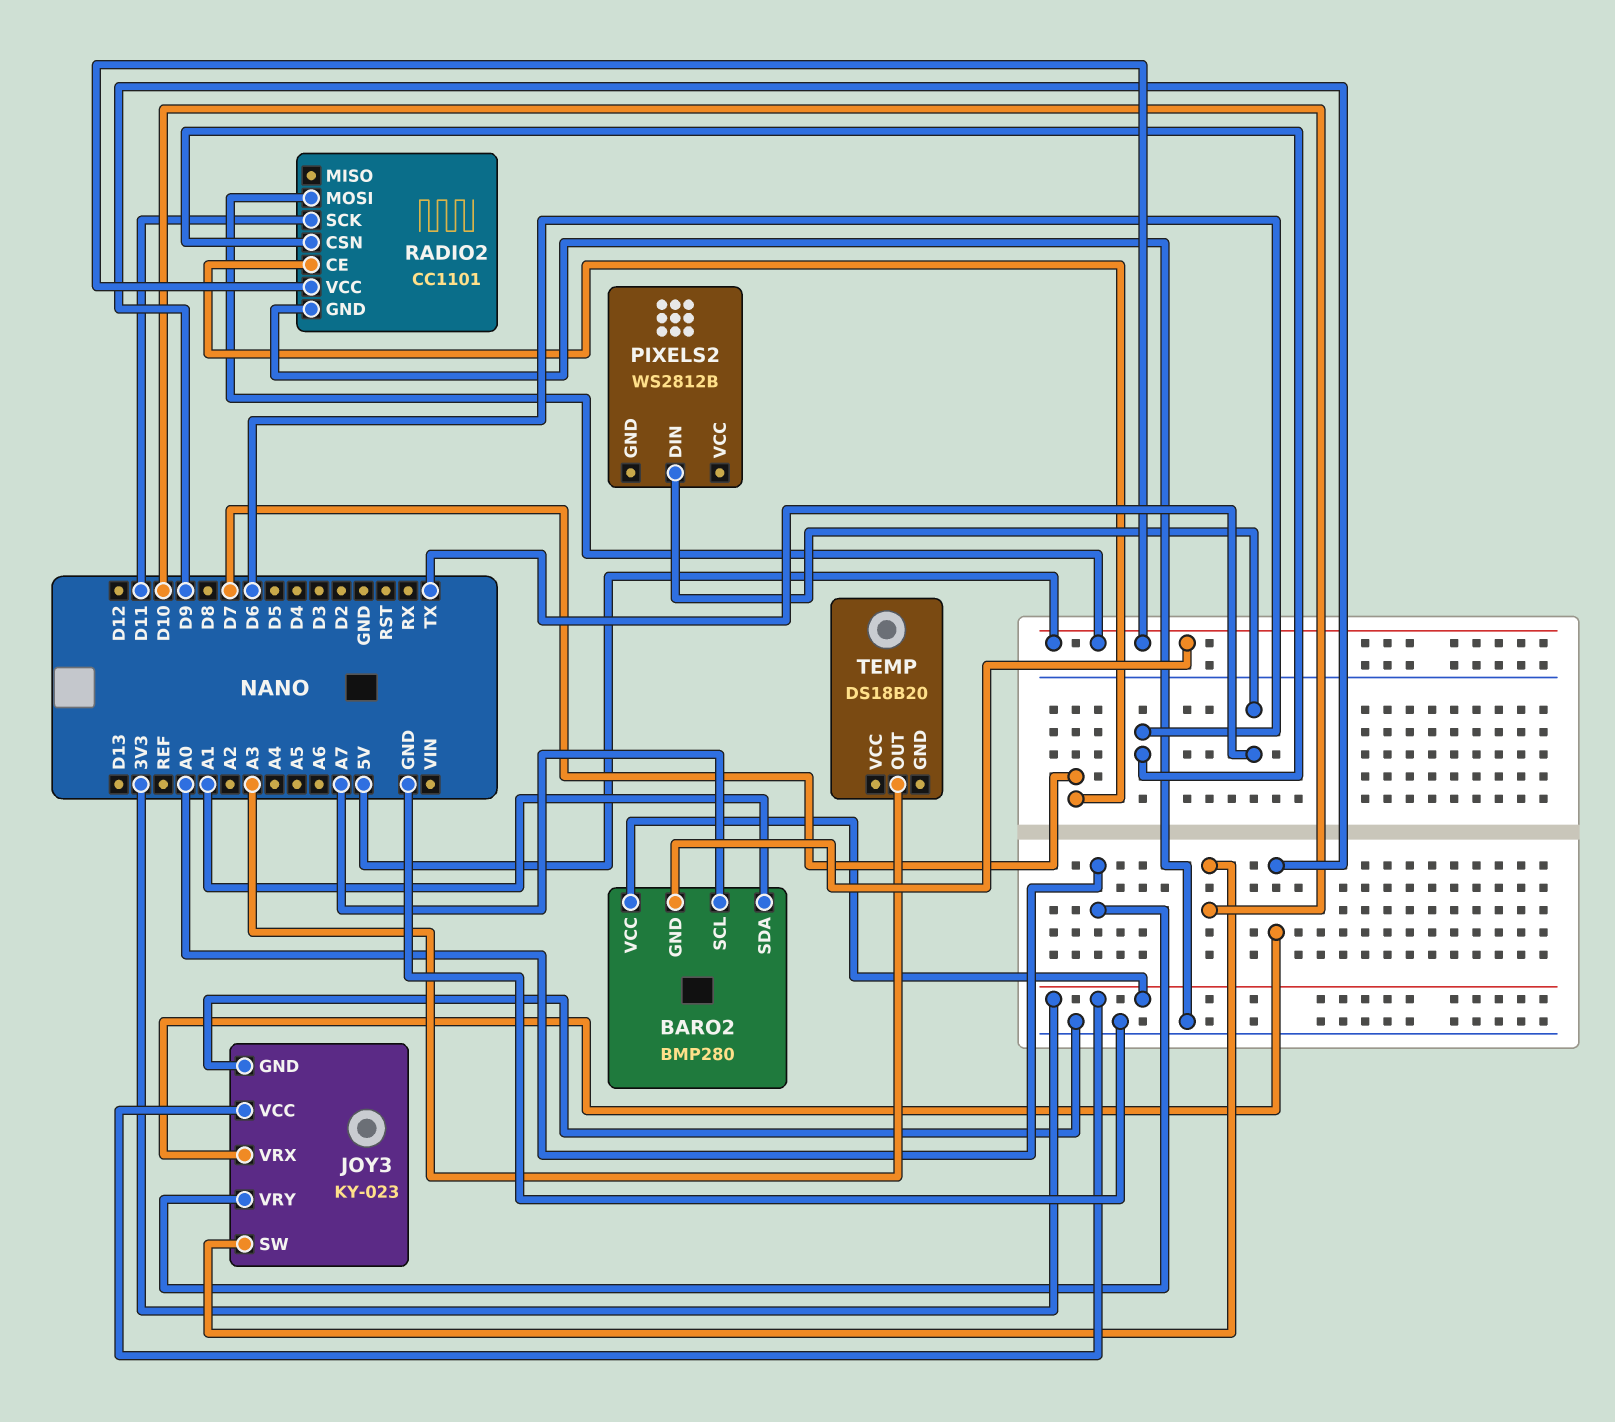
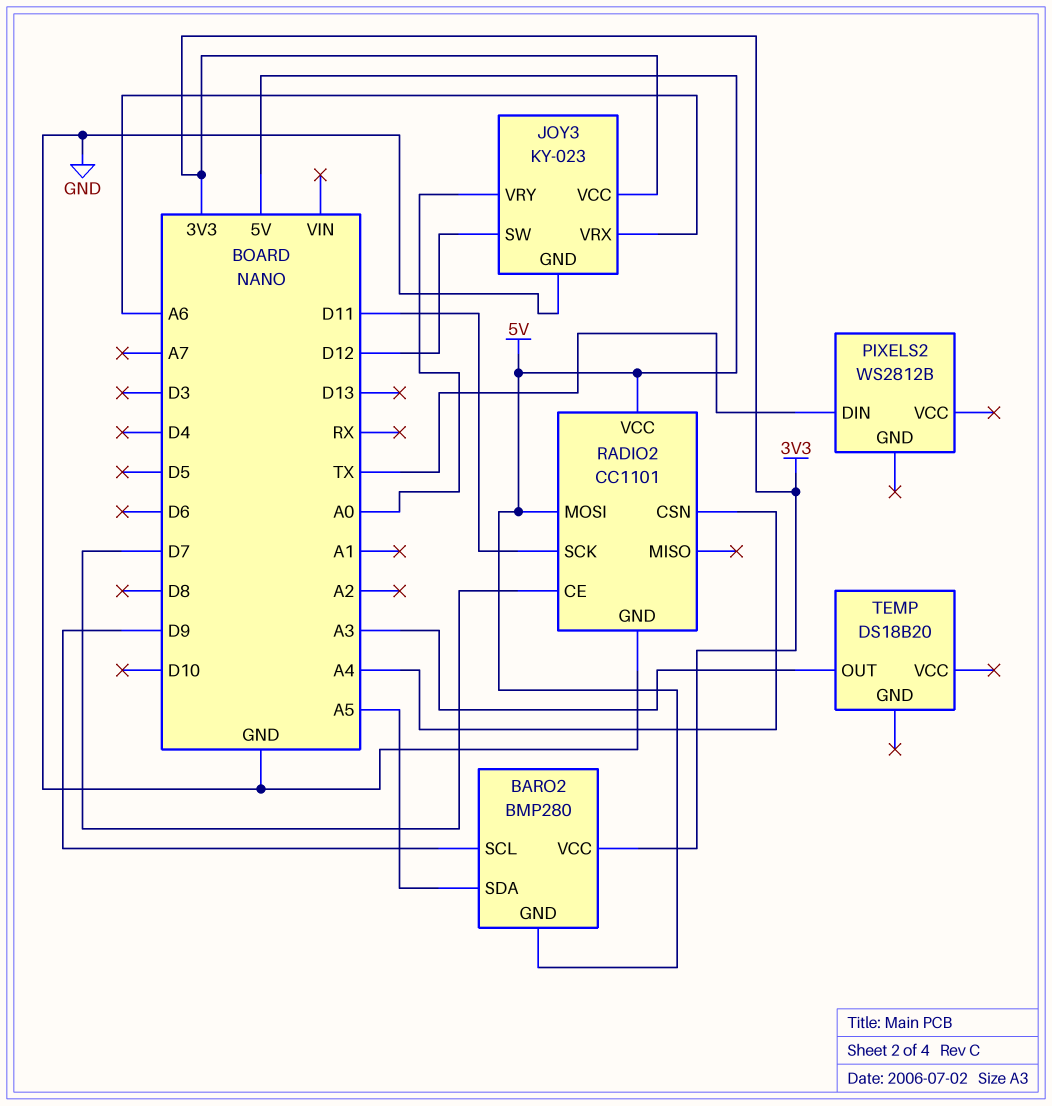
BARO2 pin SCL: A7 -> D9
BARO2 pin SDA: A1 -> A5
JOY3 pin SW: D10 -> D12
JOY3 pin VRX: D9 -> A6
RADIO2 pin CSN: D6 -> A4

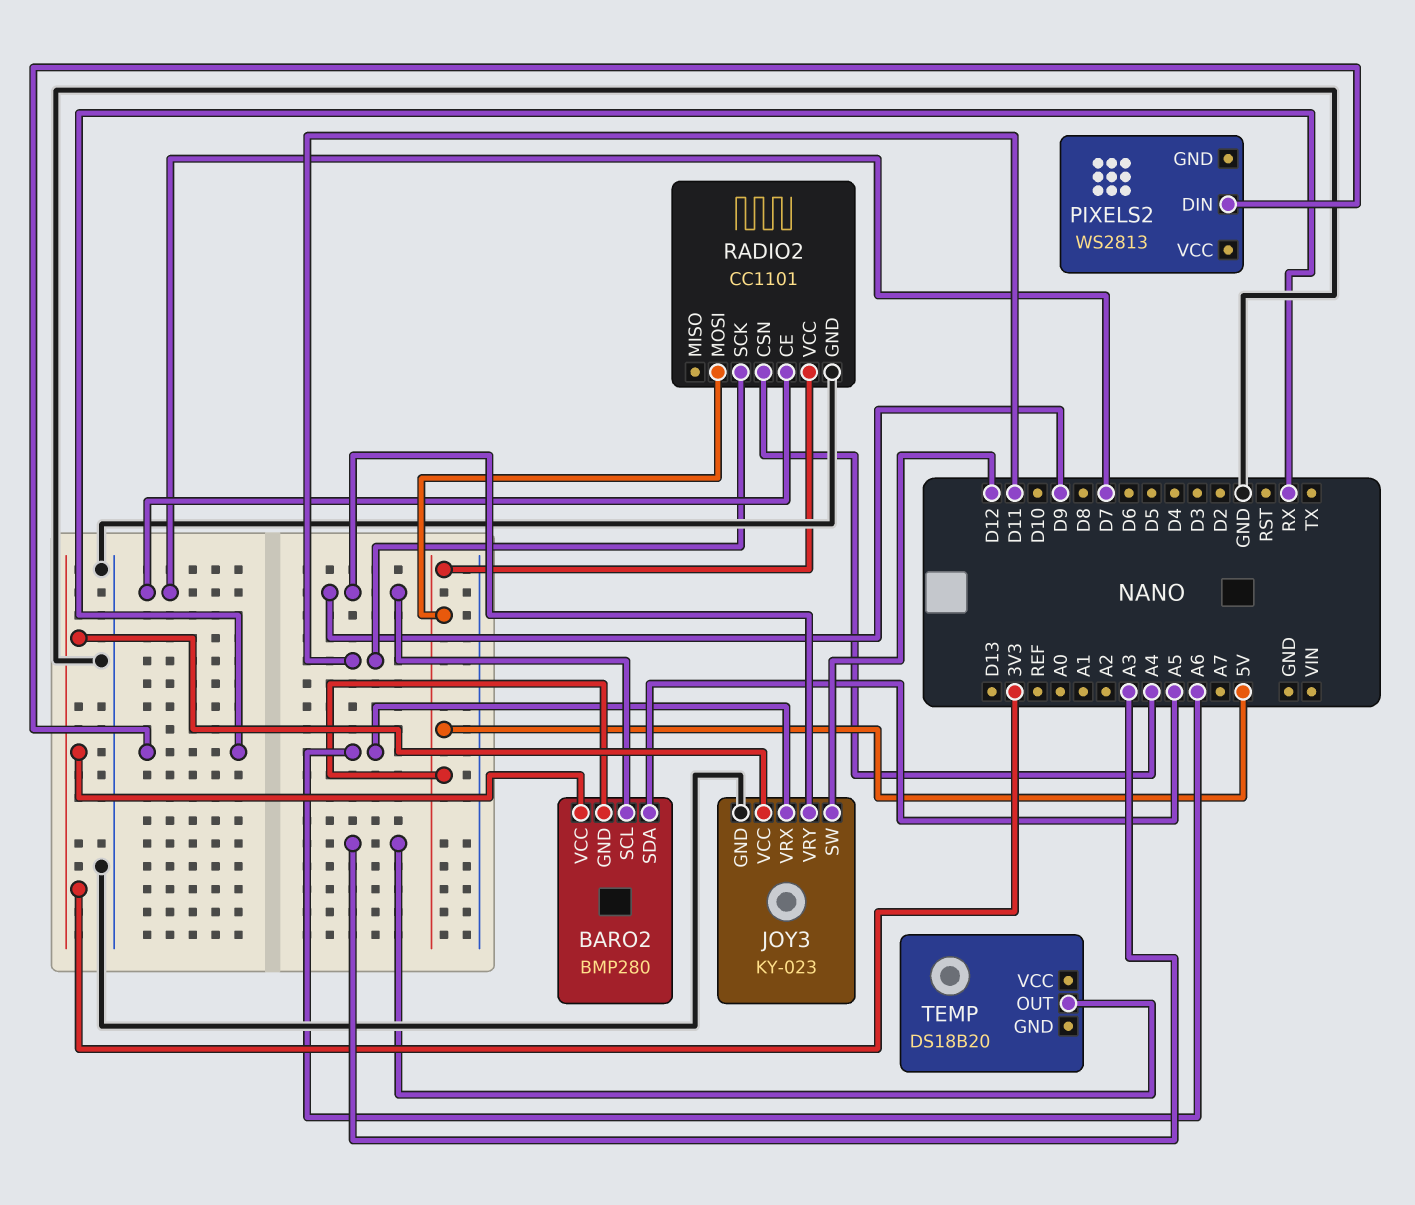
JOY3 pin VRY: A0 -> D9
PIXELS2: WS2812B -> WS2813
PIXELS2 pin DIN: TX -> RX

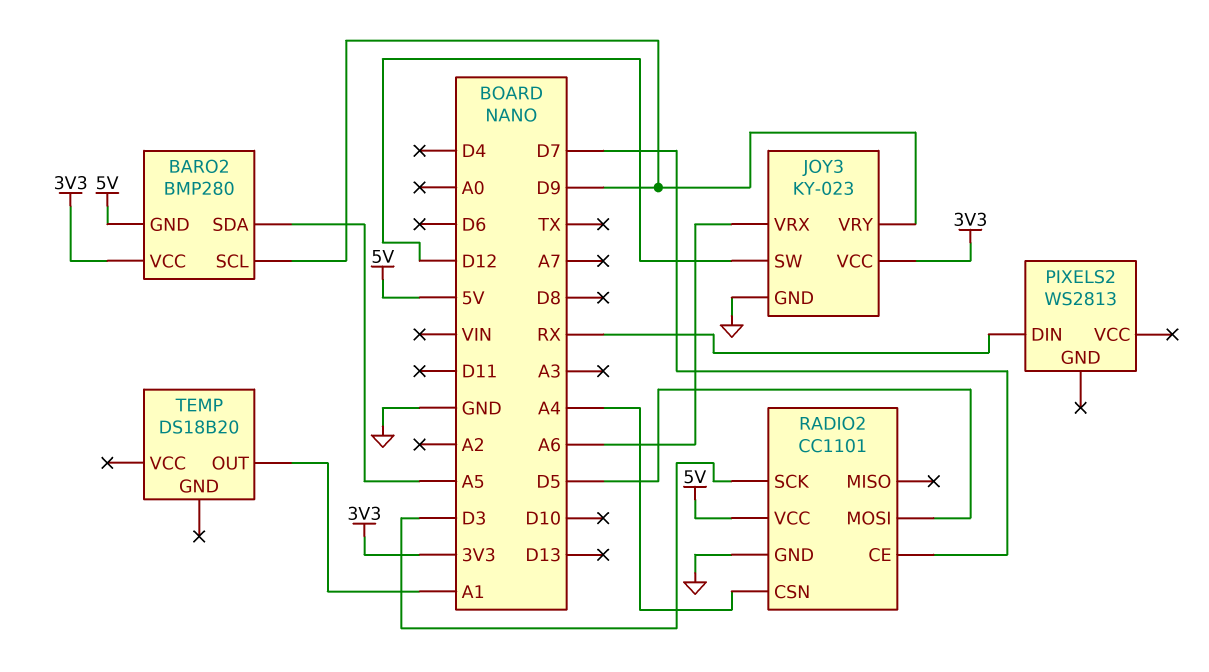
RADIO2 pin MOSI: 5V -> D5
RADIO2 pin SCK: D11 -> D3
TEMP pin OUT: A3 -> A1

